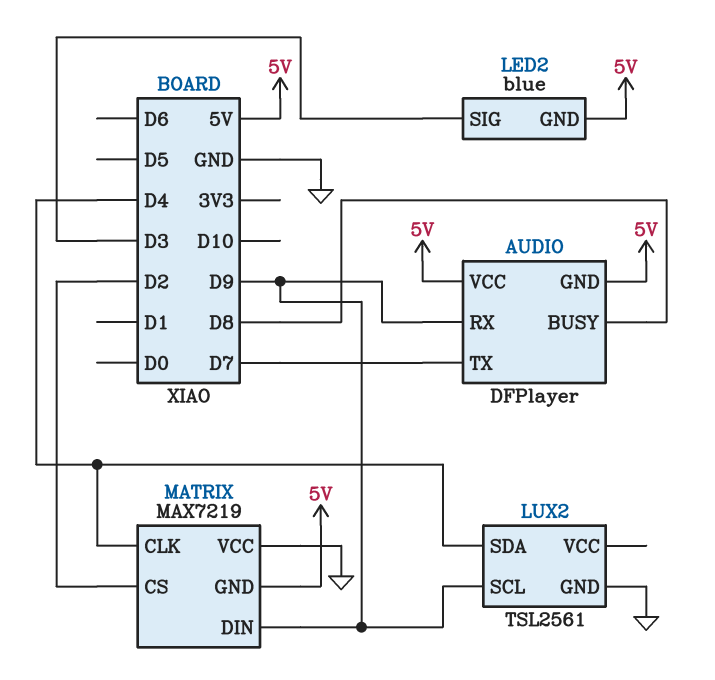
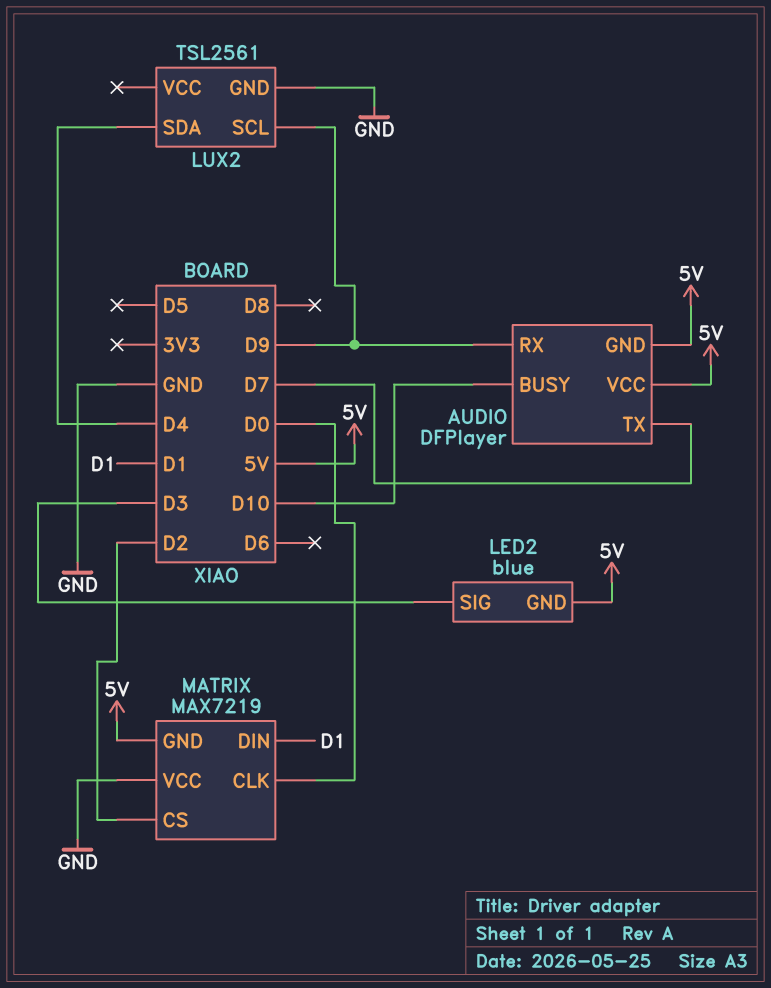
AUDIO pin BUSY: D8 -> D10
MATRIX pin CLK: D4 -> D0
MATRIX pin DIN: D9 -> D1

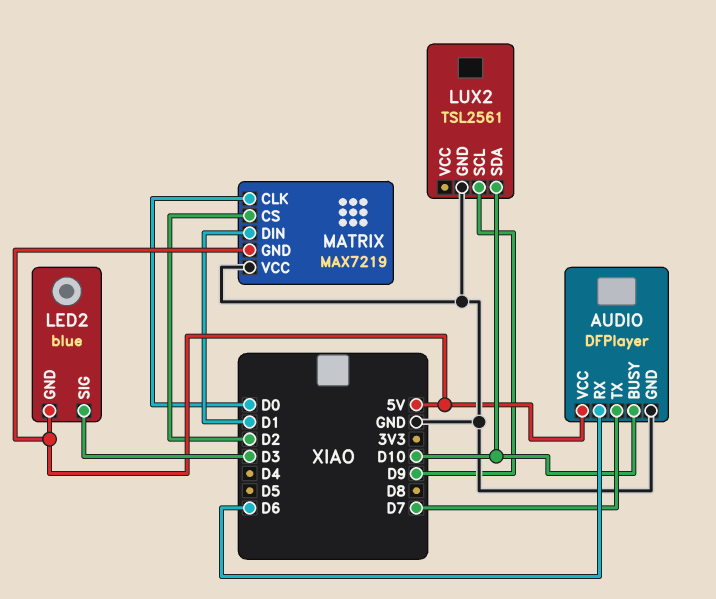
AUDIO pin GND: 5V -> GND
AUDIO pin RX: D9 -> D6
LUX2 pin SDA: D4 -> D10

